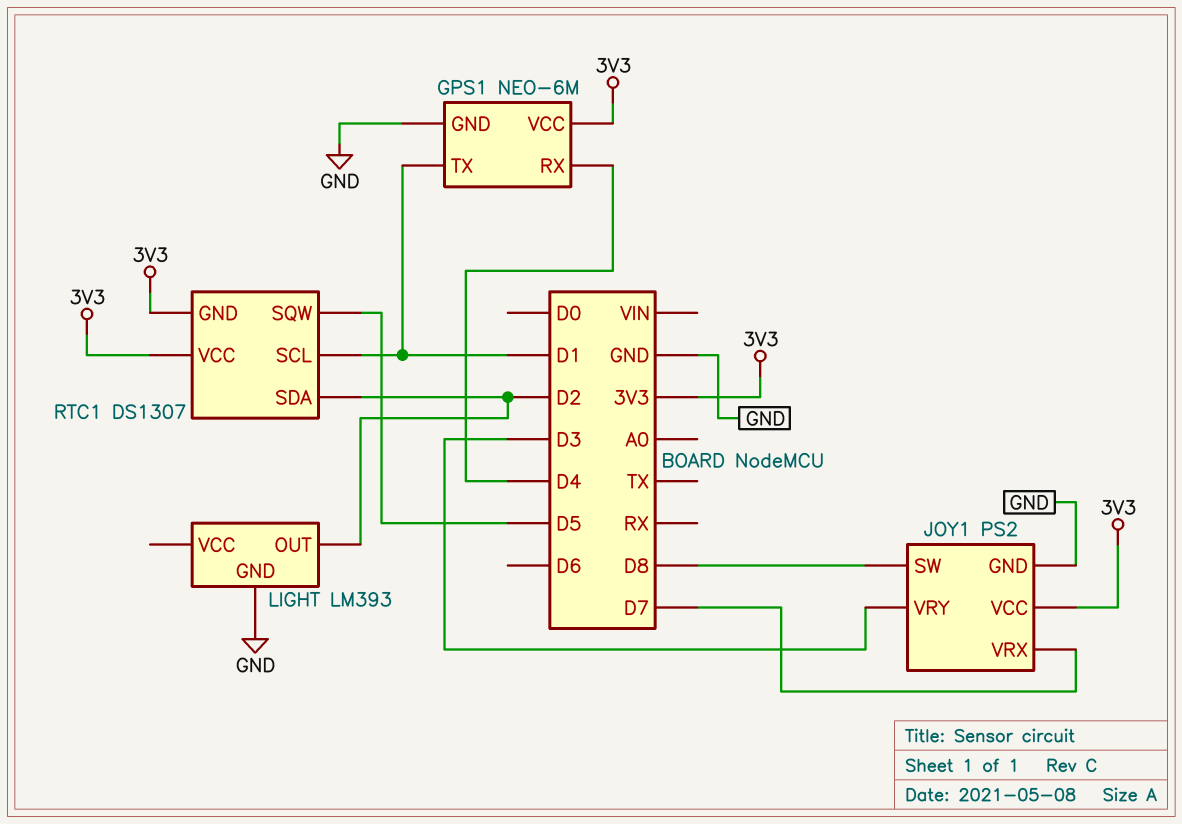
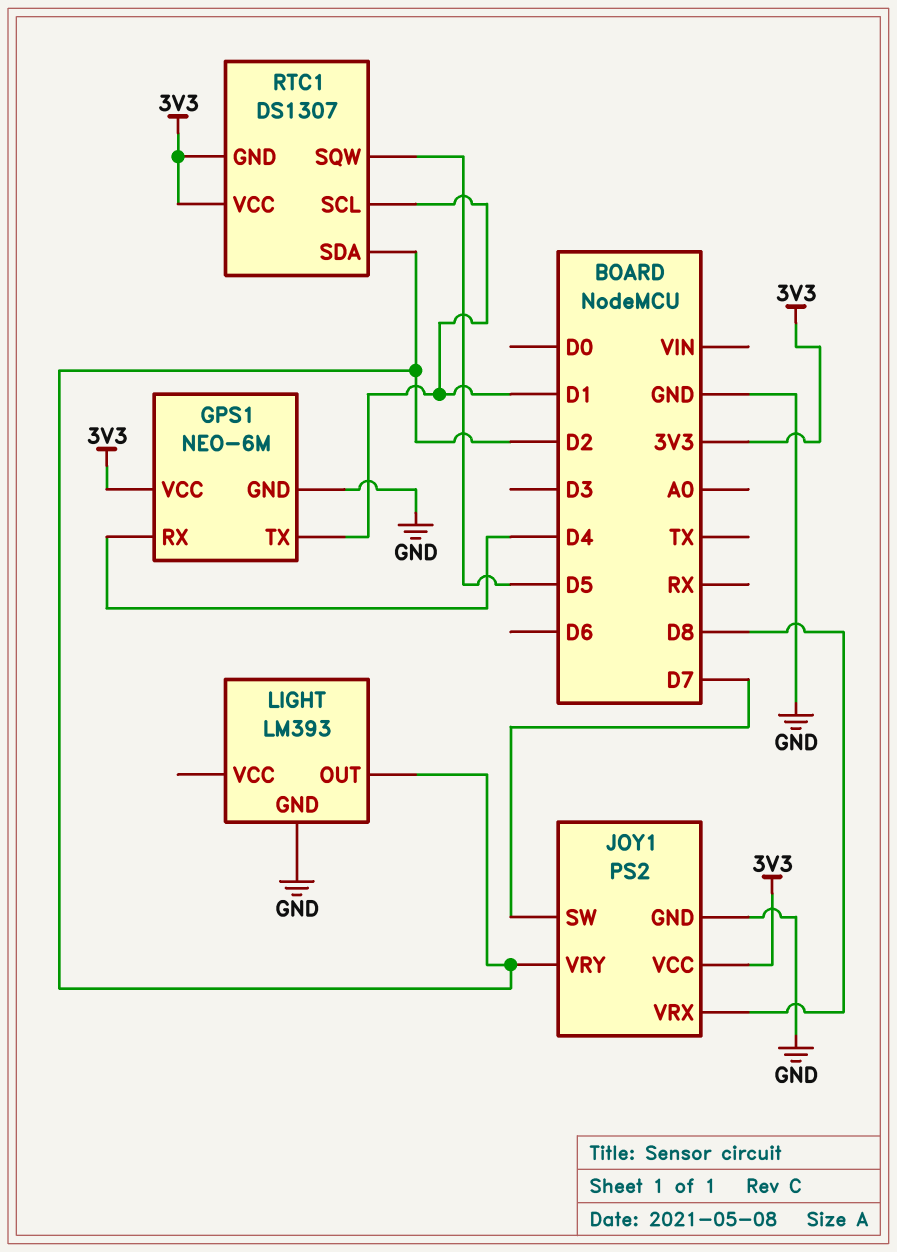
JOY1 pin SW: D8 -> D7
JOY1 pin VRX: D7 -> D8
JOY1 pin VRY: D3 -> D2

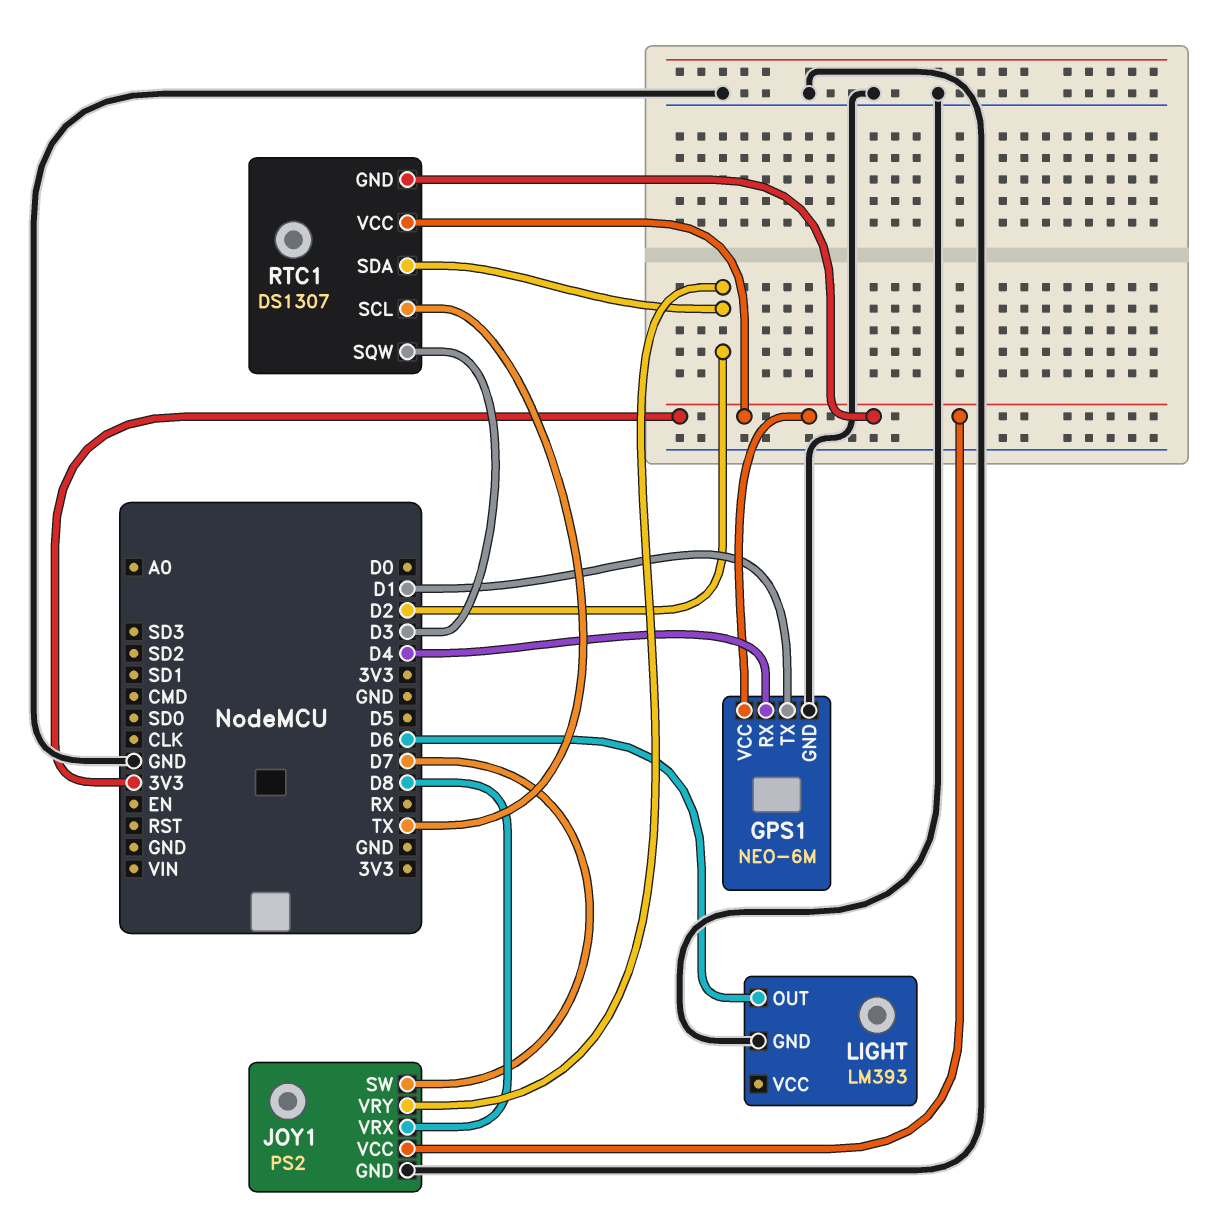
LIGHT pin OUT: D2 -> D6
RTC1 pin SCL: D1 -> TX
RTC1 pin SQW: D5 -> D3

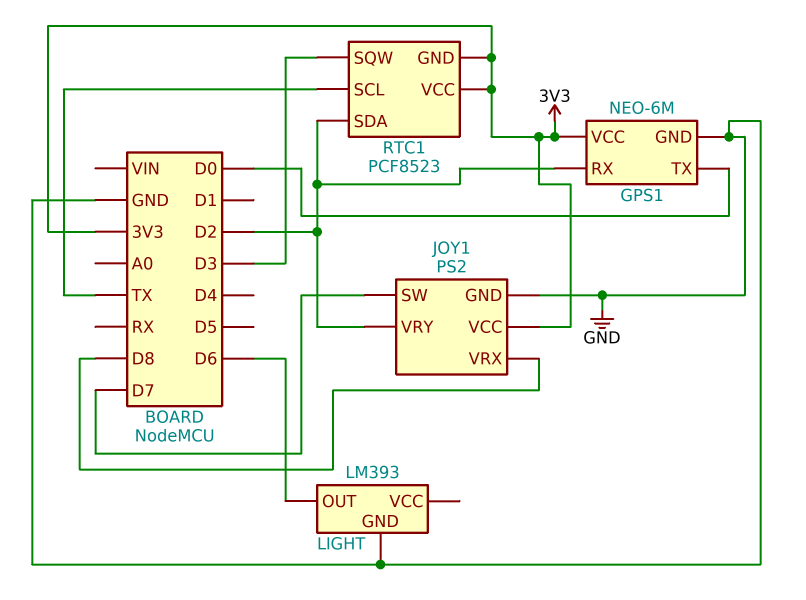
GPS1 pin RX: D4 -> D2
GPS1 pin TX: D1 -> D0
RTC1: DS1307 -> PCF8523

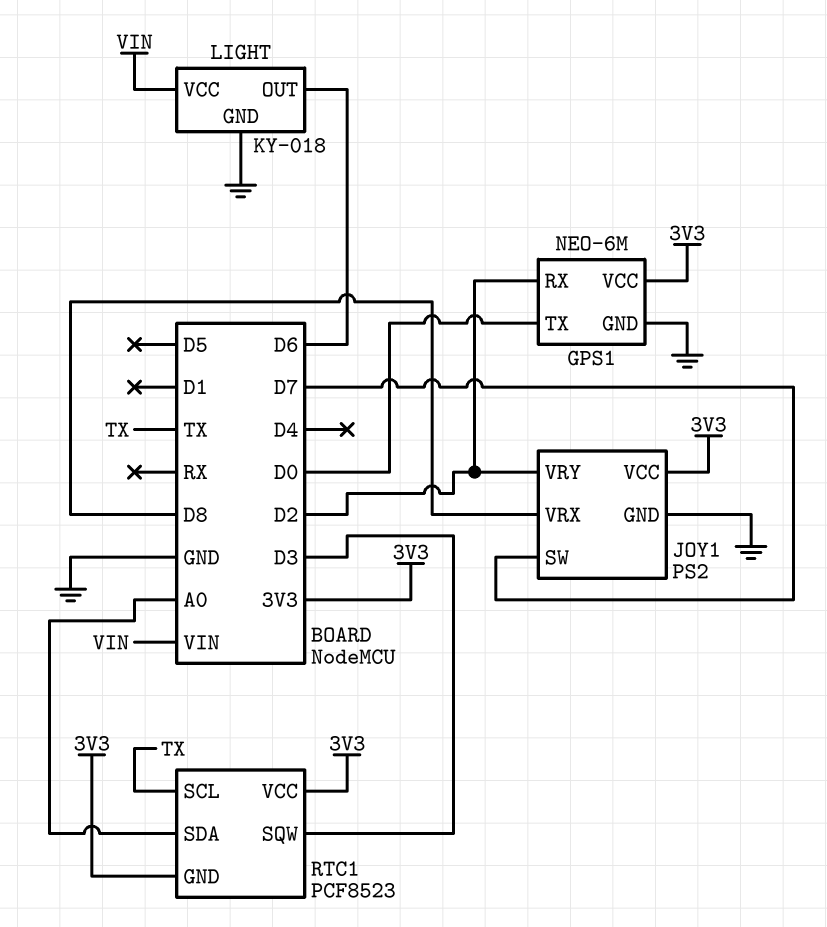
LIGHT: LM393 -> KY-018
LIGHT pin VCC: none -> VIN
RTC1 pin SDA: D2 -> A0

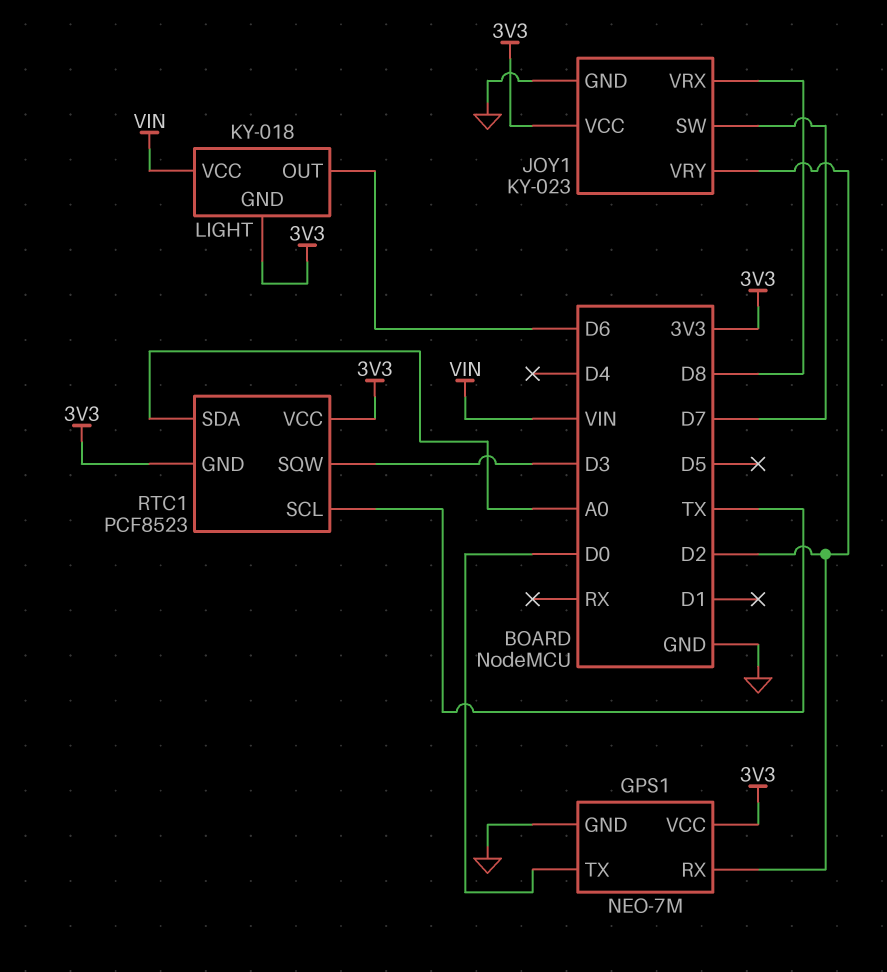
GPS1: NEO-6M -> NEO-7M
JOY1: PS2 -> KY-023
LIGHT pin GND: GND -> 3V3

